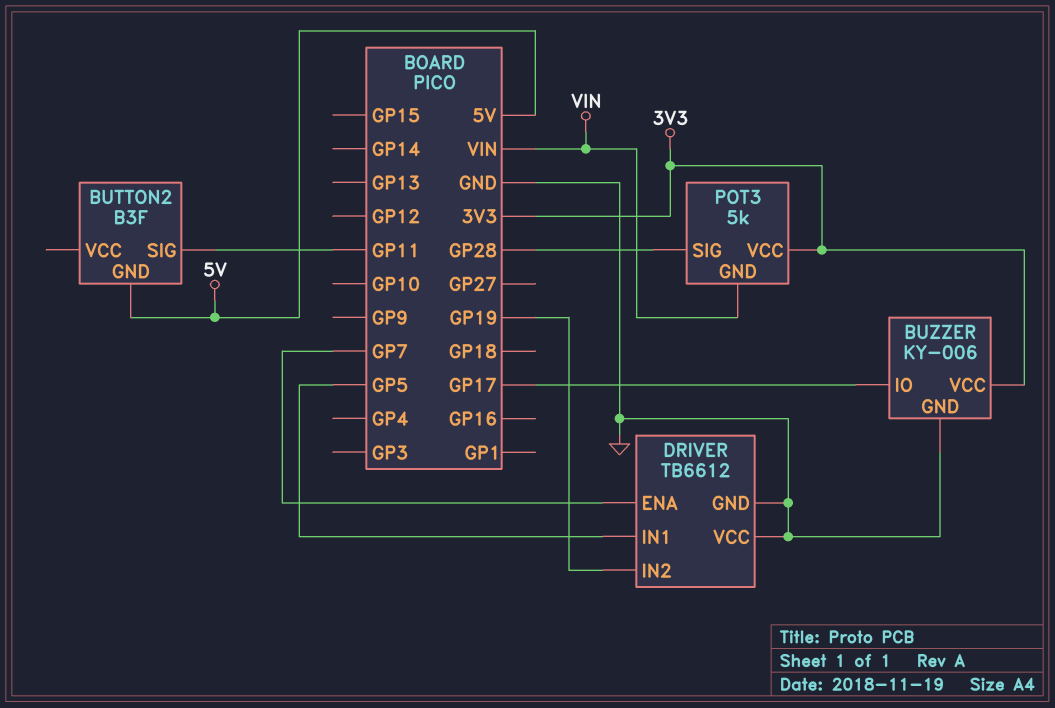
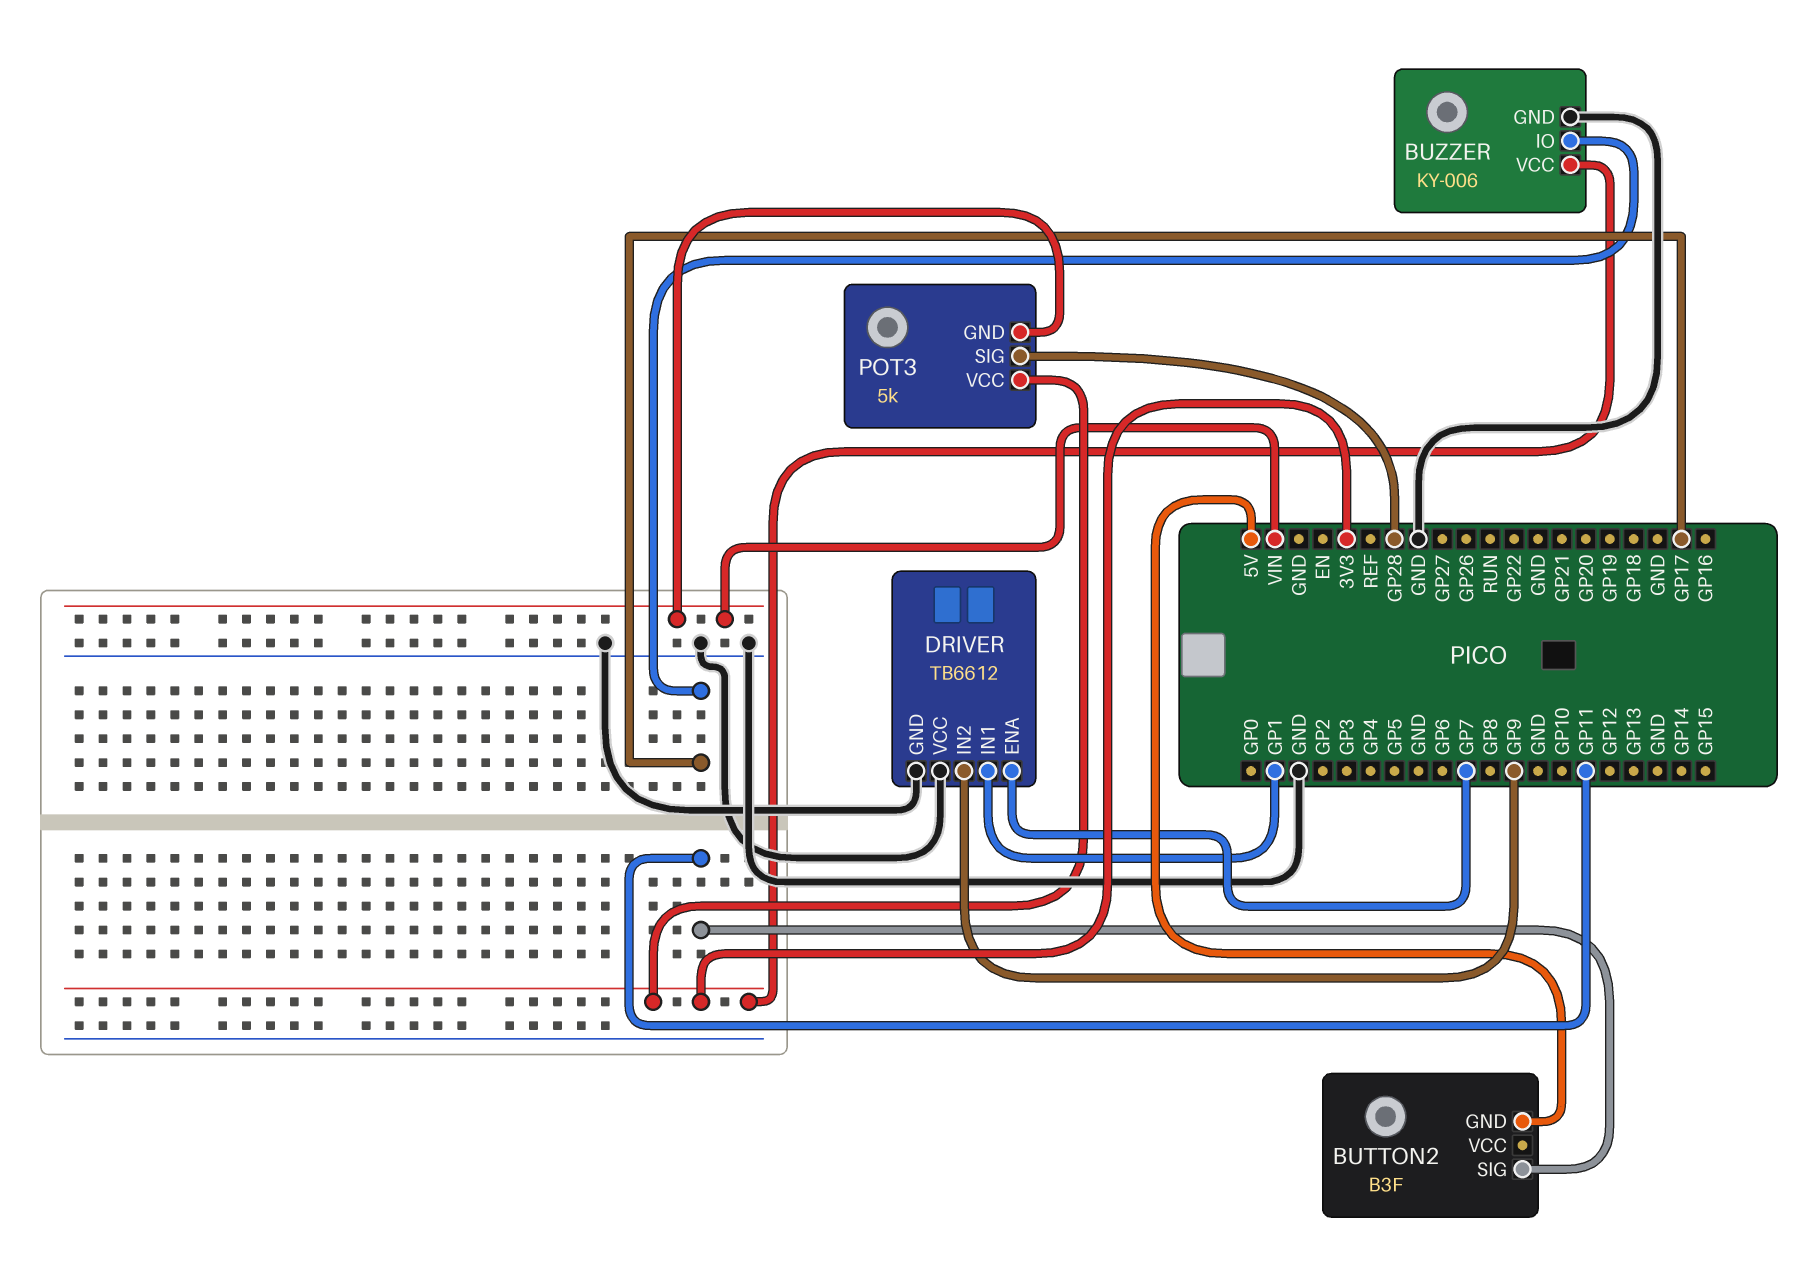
DRIVER pin IN1: GP5 -> GP1
DRIVER pin IN2: GP19 -> GP9

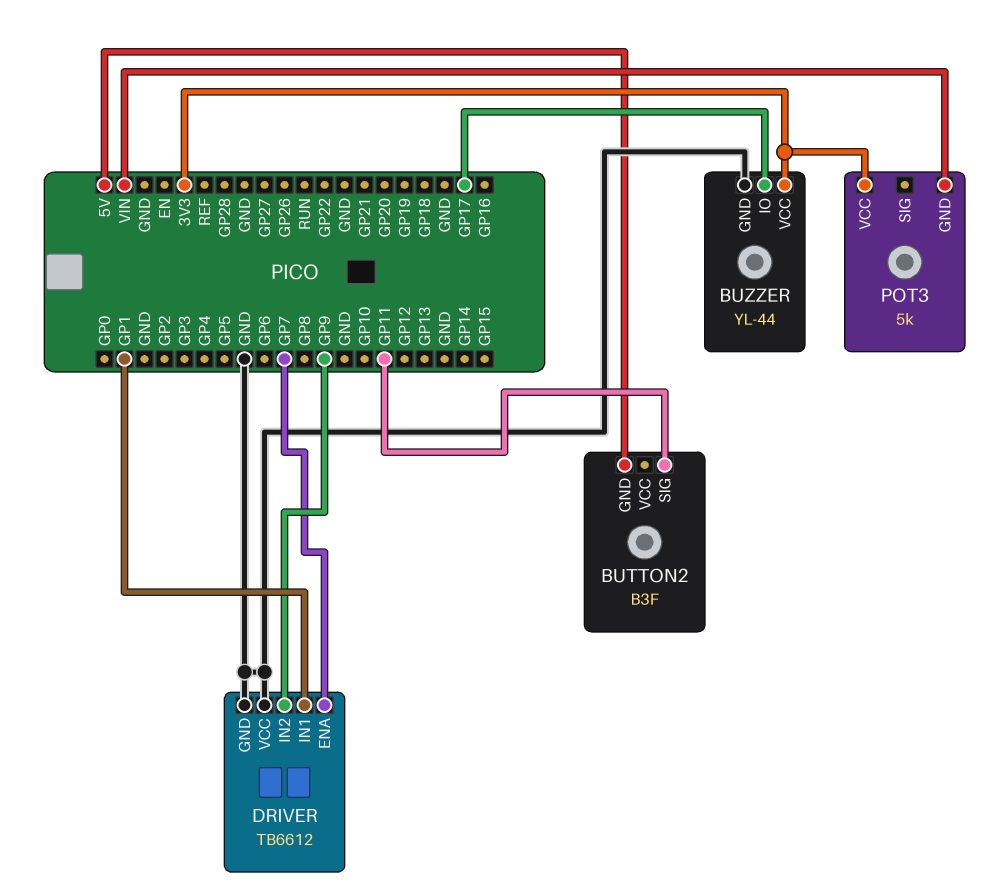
BUZZER: KY-006 -> YL-44
POT3 pin SIG: GP28 -> none

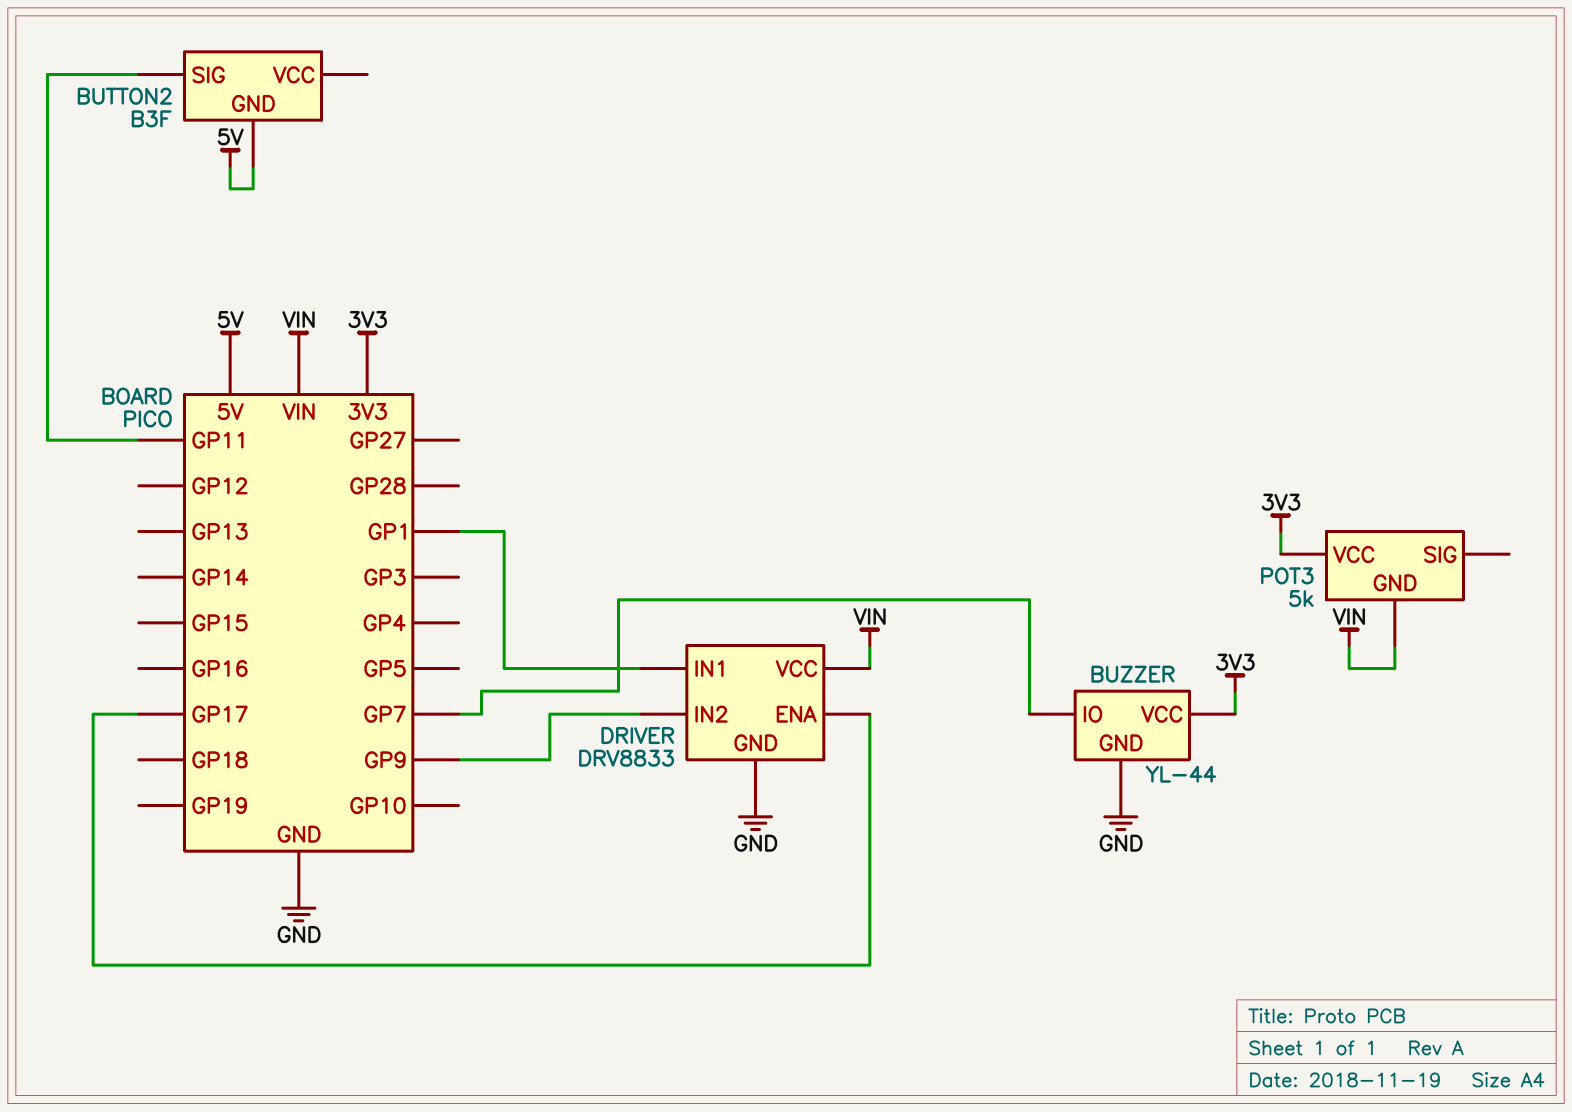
BUZZER pin IO: GP17 -> GP7
DRIVER: TB6612 -> DRV8833
DRIVER pin ENA: GP7 -> GP17
DRIVER pin VCC: GND -> VIN

